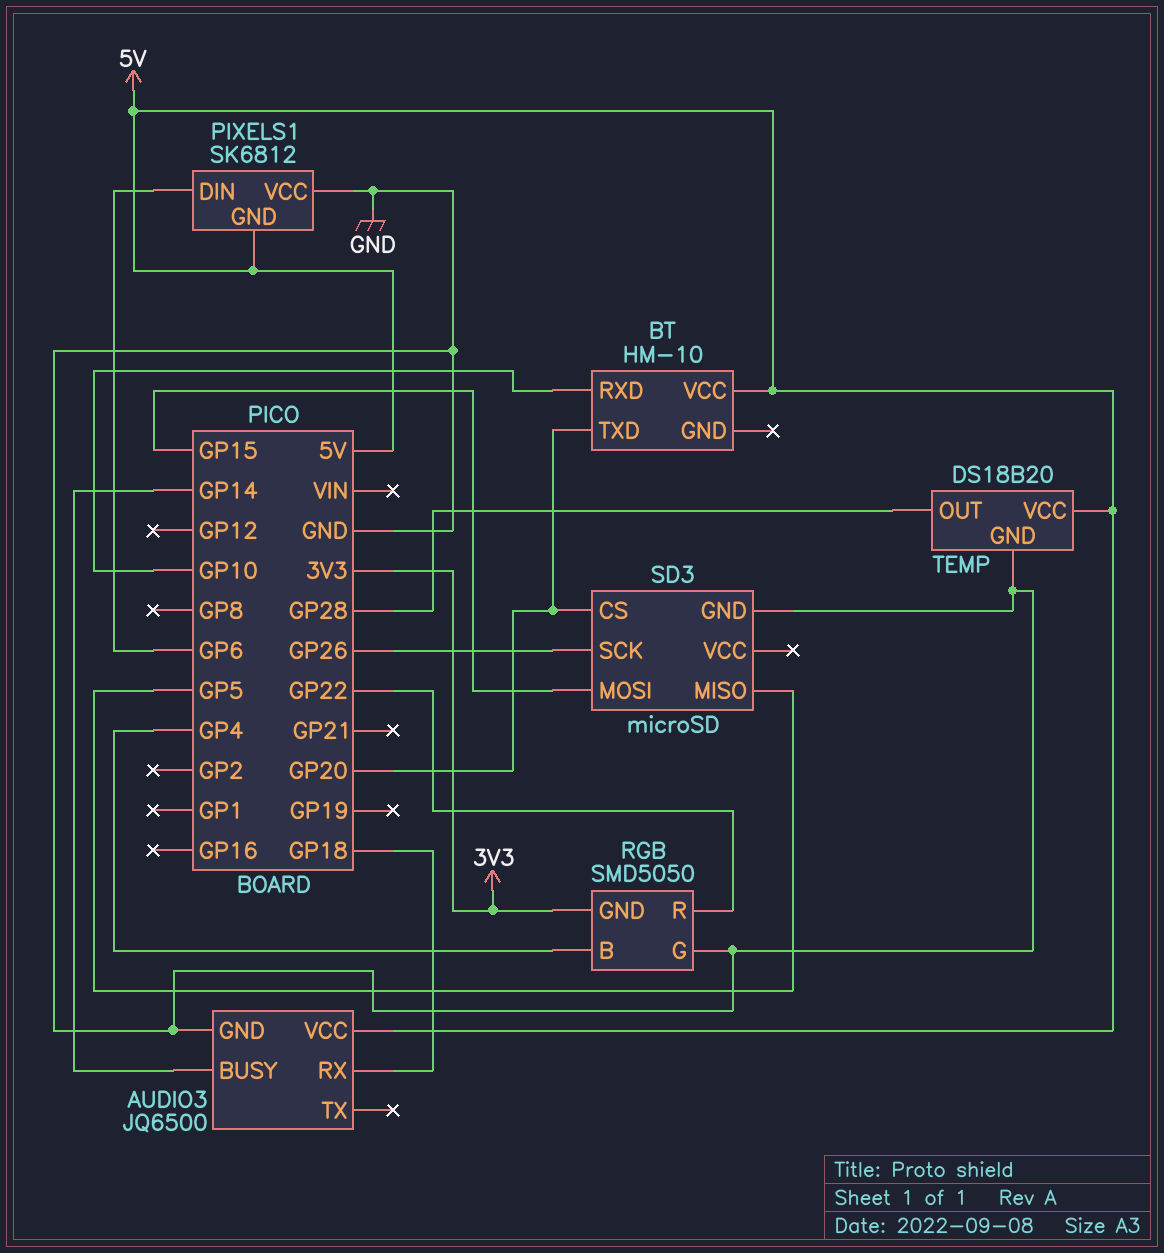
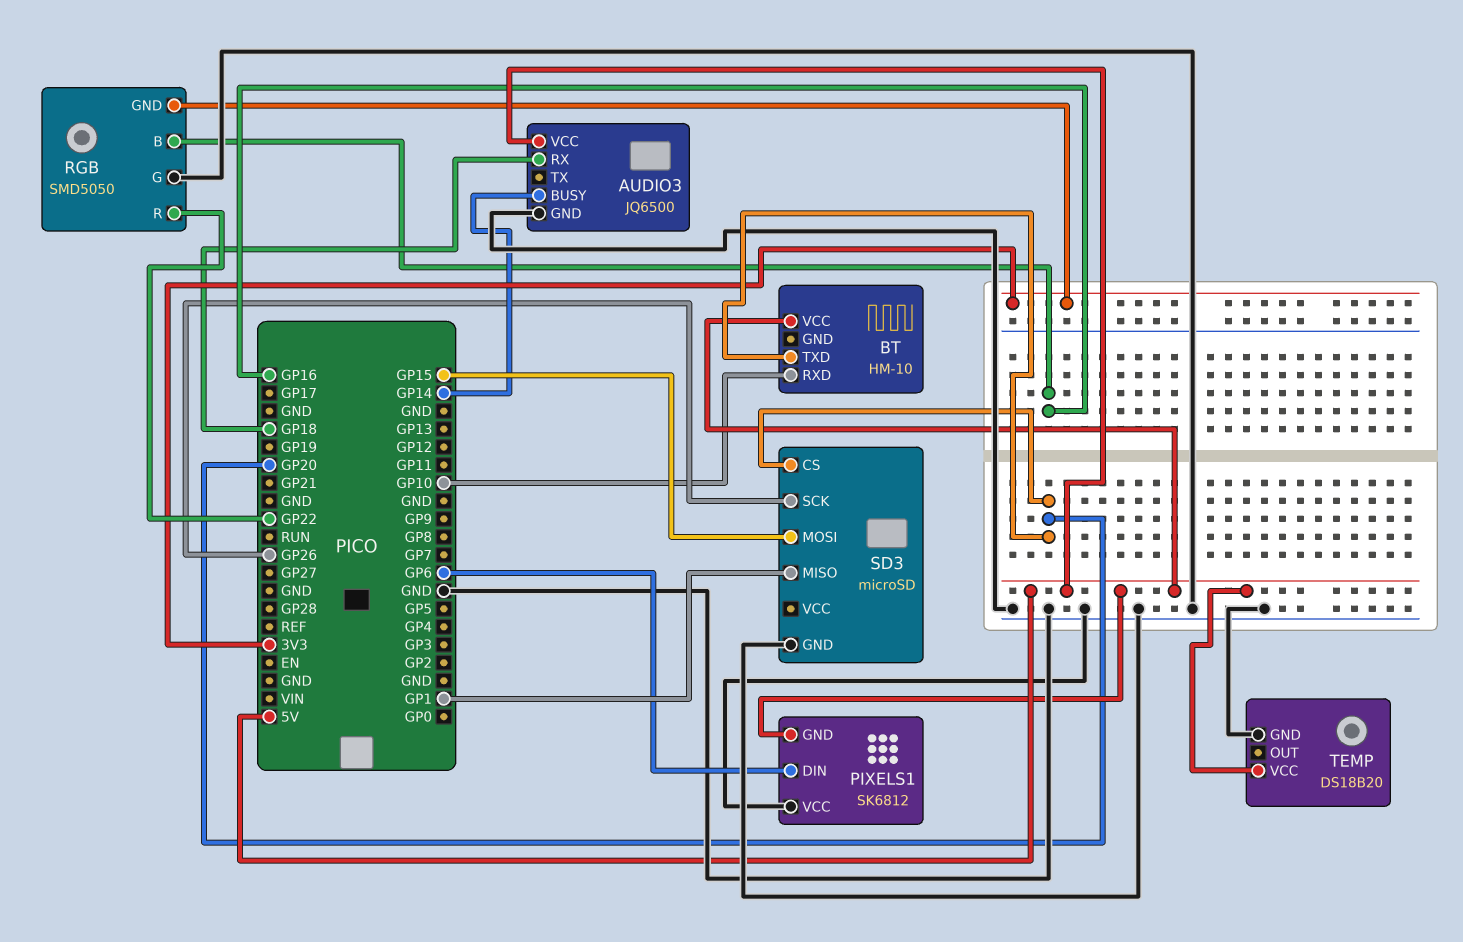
RGB pin B: GP4 -> GP16
SD3 pin MISO: GP5 -> GP1
TEMP pin OUT: GP28 -> none

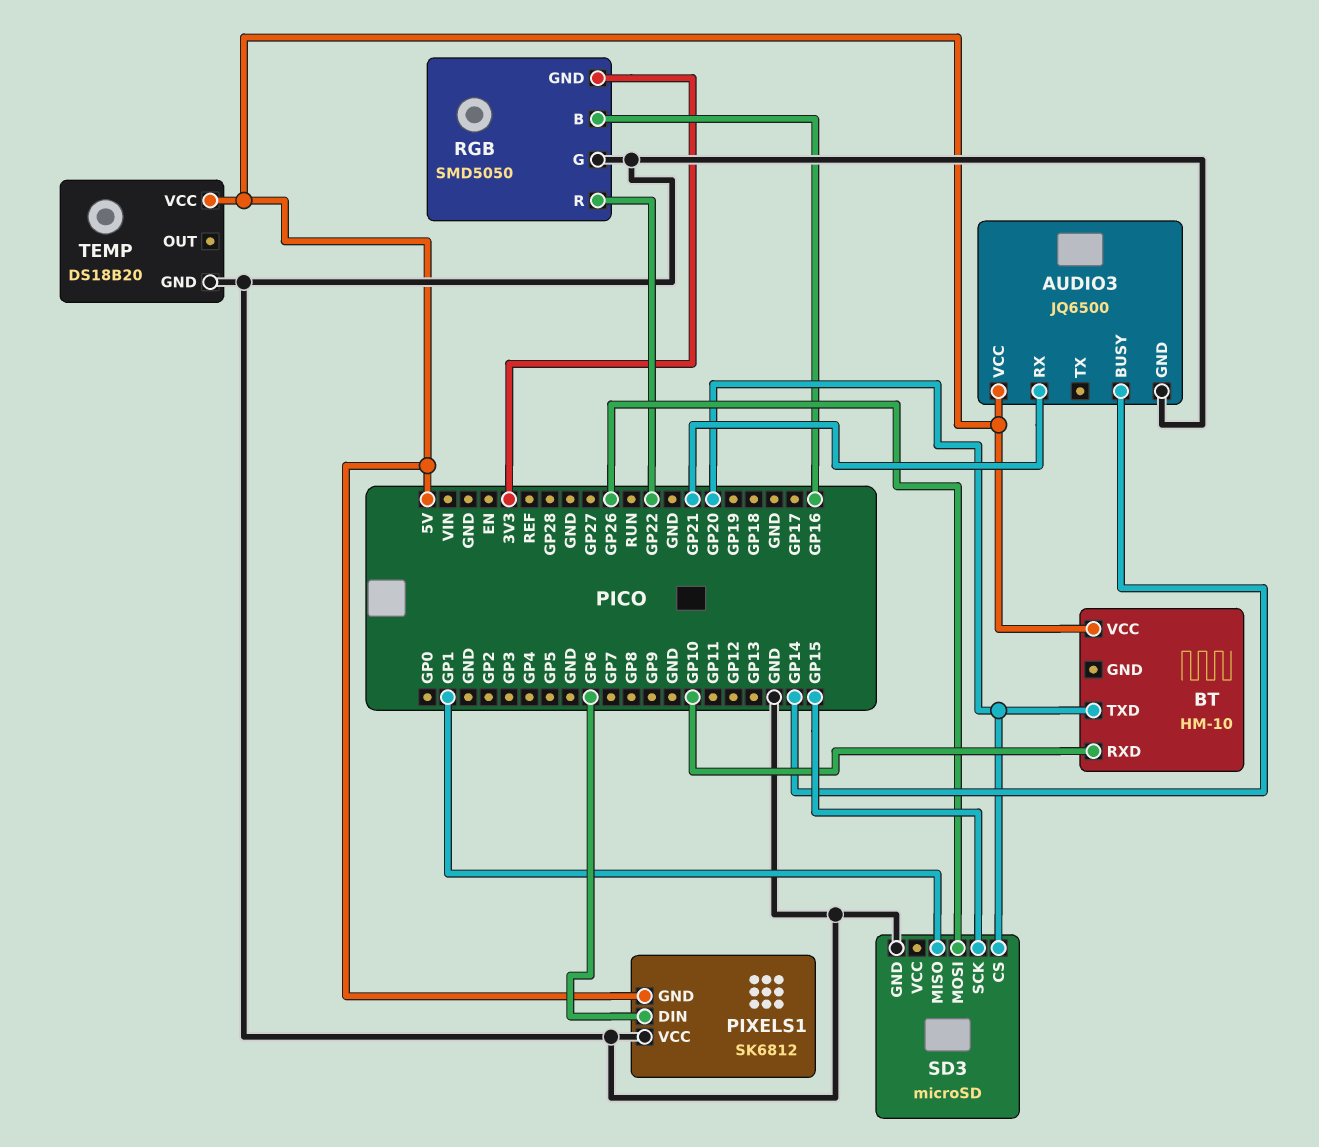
AUDIO3 pin RX: GP18 -> GP21
SD3 pin MOSI: GP15 -> GP26
SD3 pin SCK: GP26 -> GP15

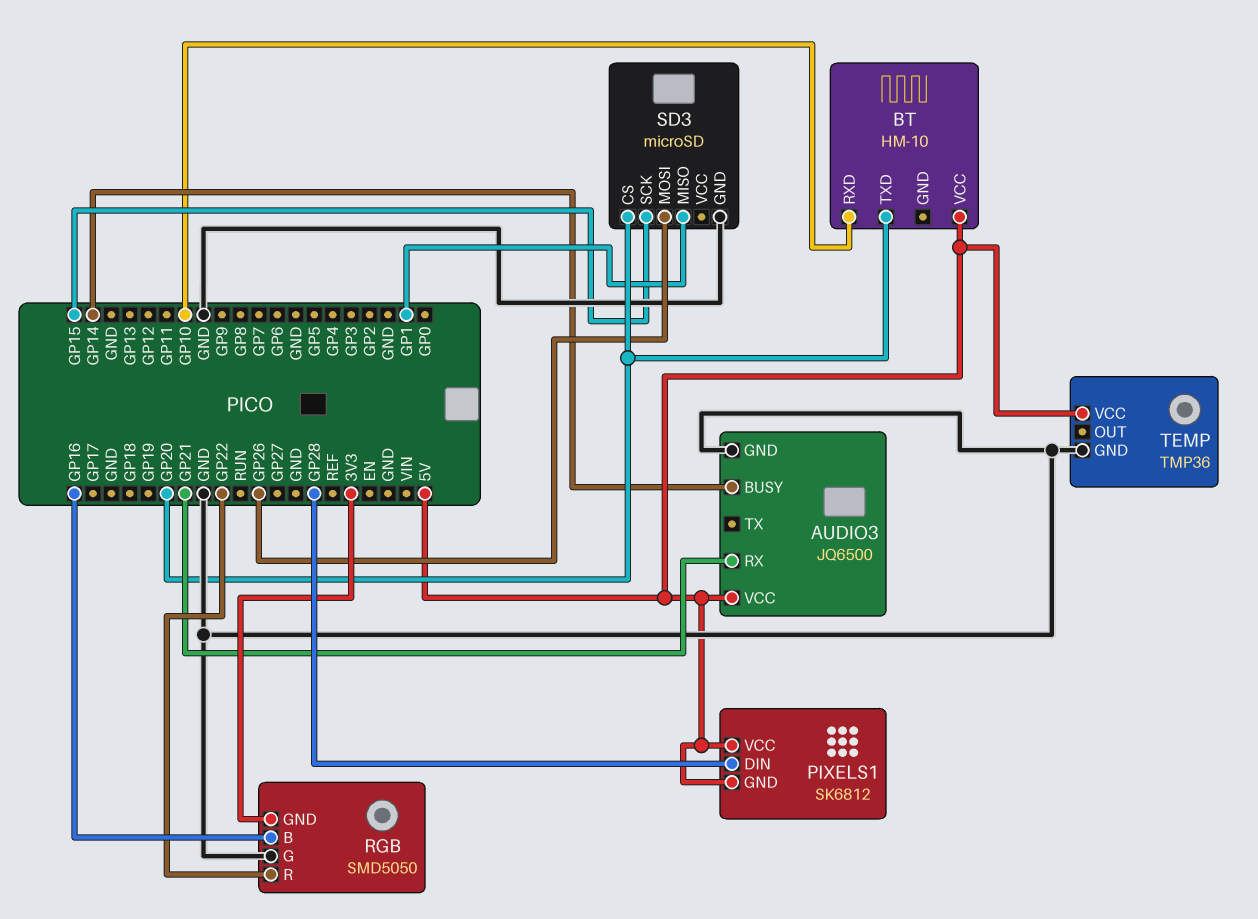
PIXELS1 pin DIN: GP6 -> GP28
PIXELS1 pin VCC: GND -> 5V
TEMP: DS18B20 -> TMP36

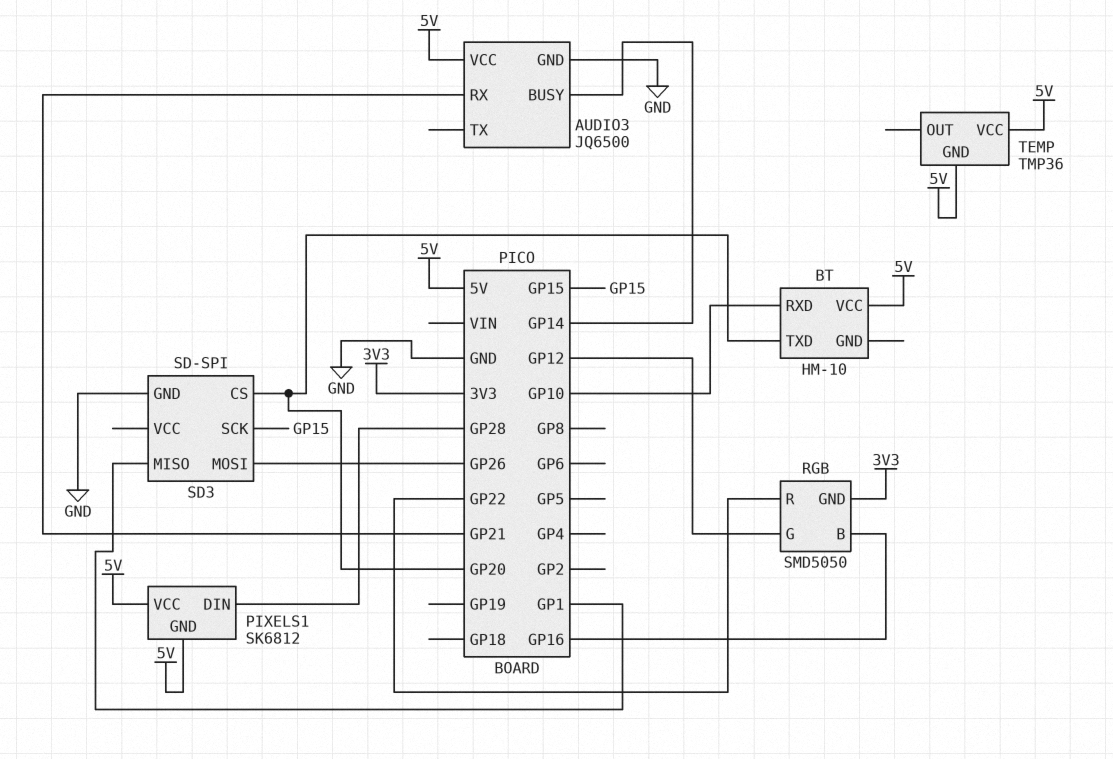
RGB pin G: GND -> GP12
SD3: microSD -> SD-SPI
TEMP pin GND: GND -> 5V

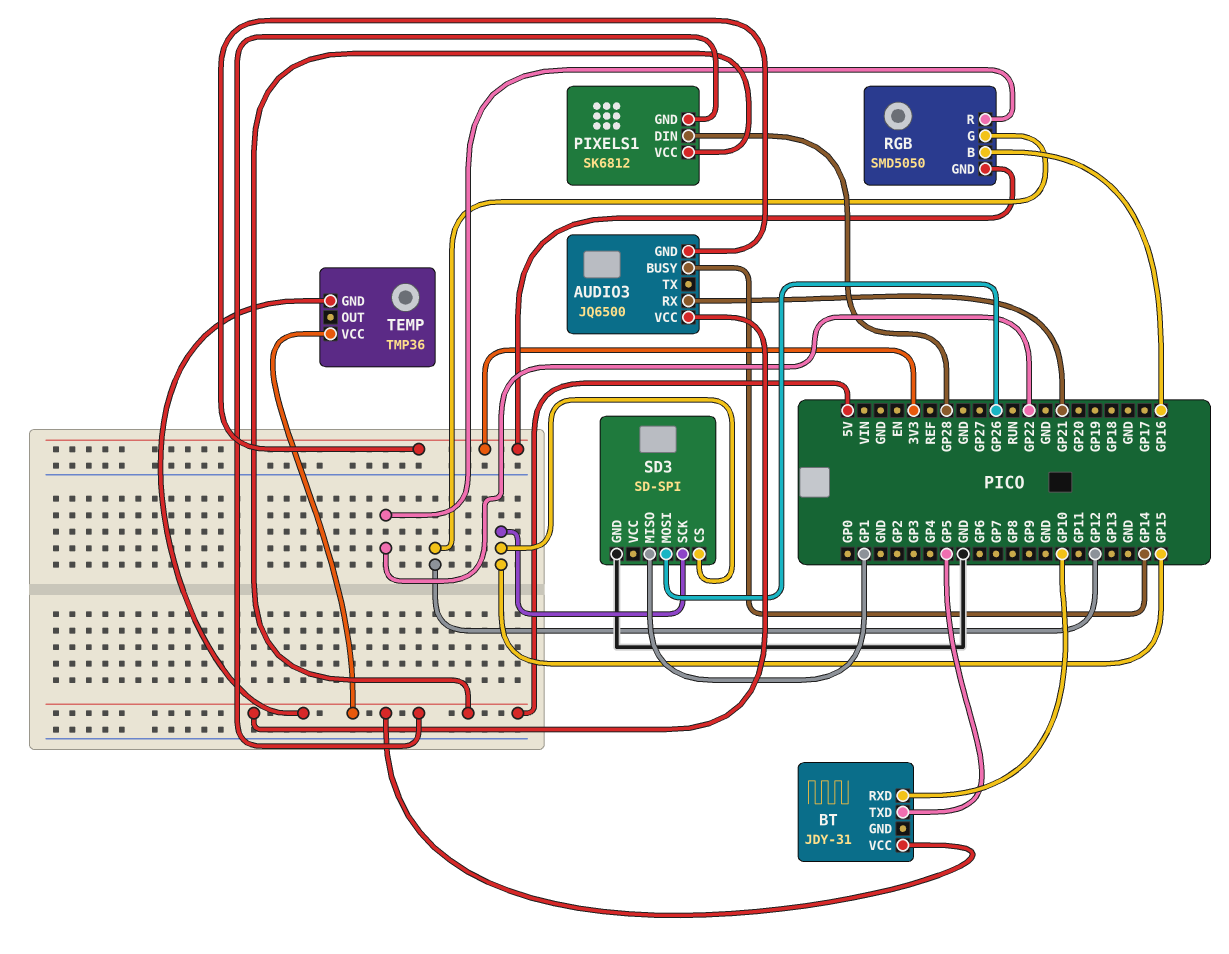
AUDIO3 pin GND: GND -> 3V3
BT: HM-10 -> JDY-31
BT pin TXD: GP20 -> GP5
SD3 pin CS: GP20 -> GP15

